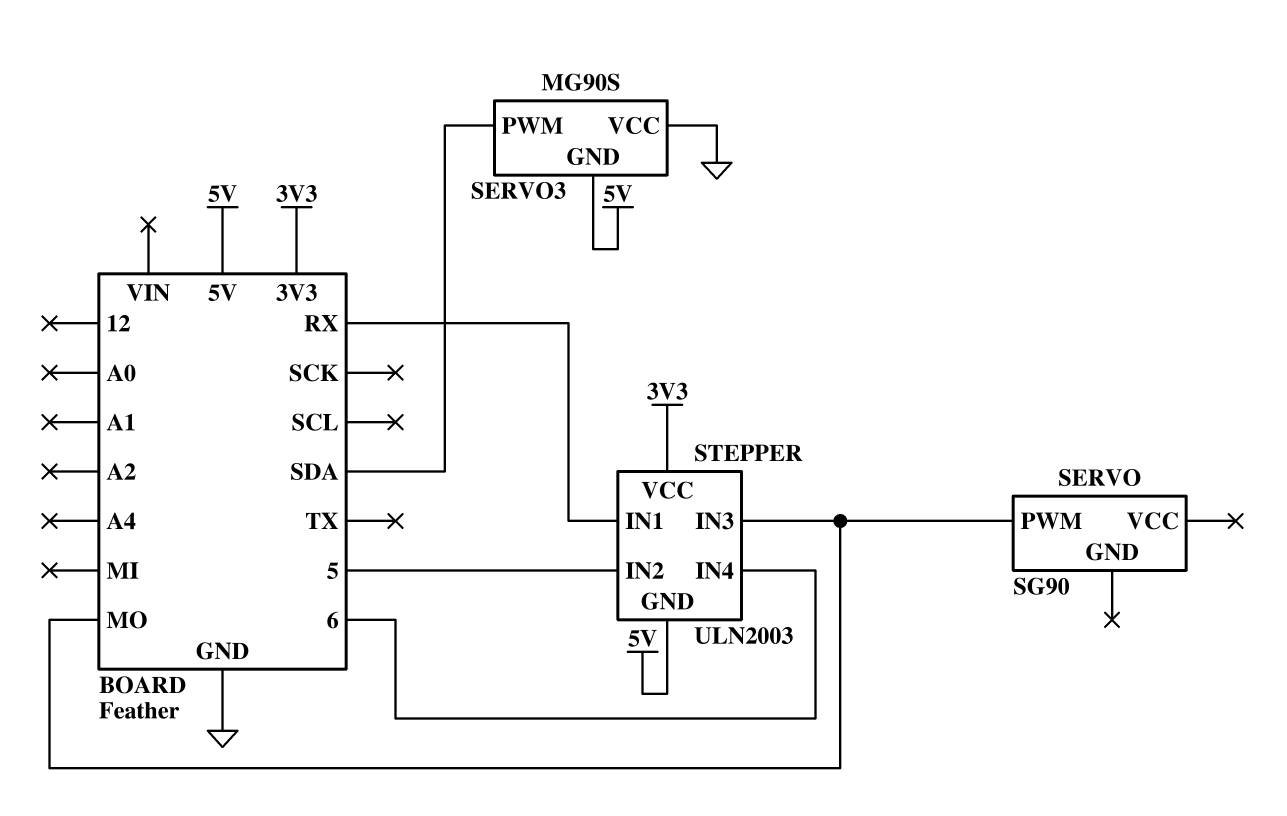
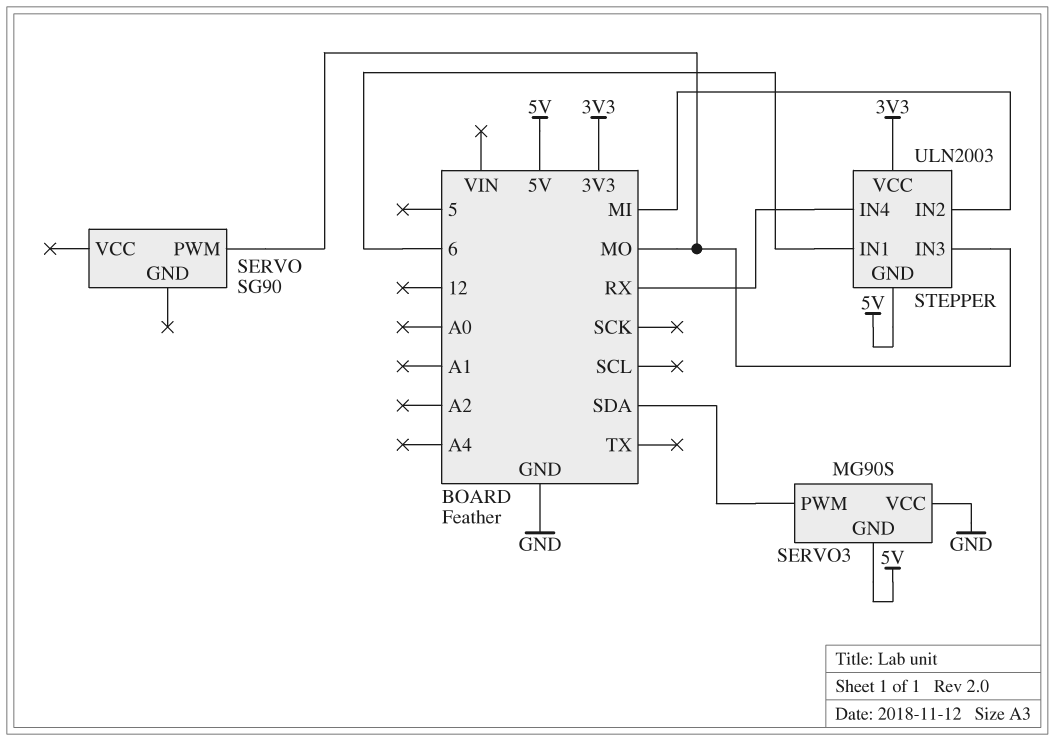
STEPPER pin IN1: RX -> 6
STEPPER pin IN2: 5 -> MI
STEPPER pin IN4: 6 -> RX

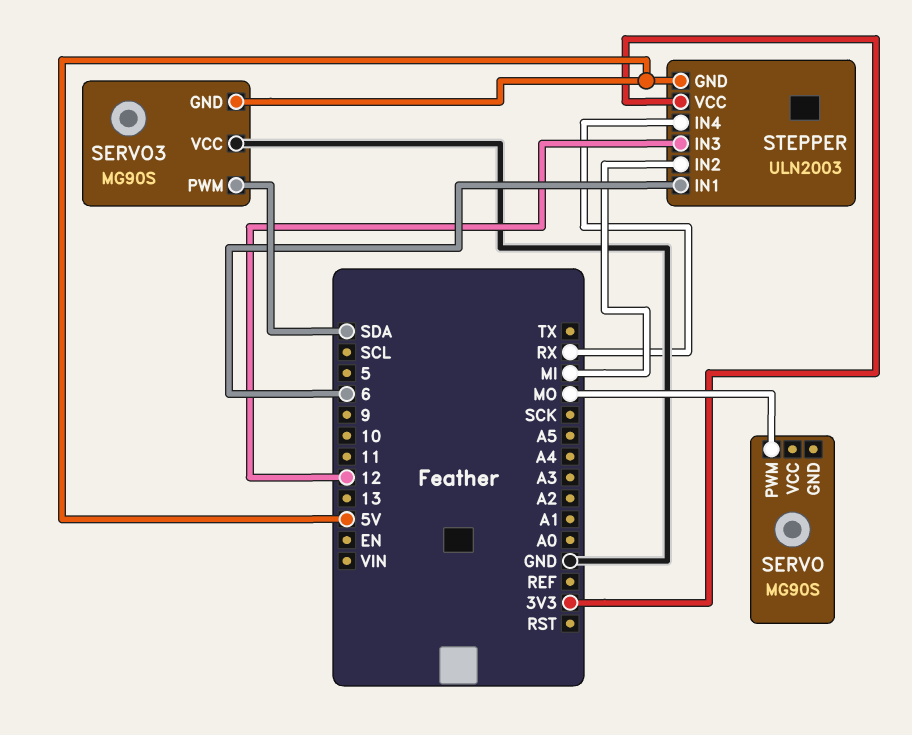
SERVO: SG90 -> MG90S
STEPPER pin IN3: MO -> 12

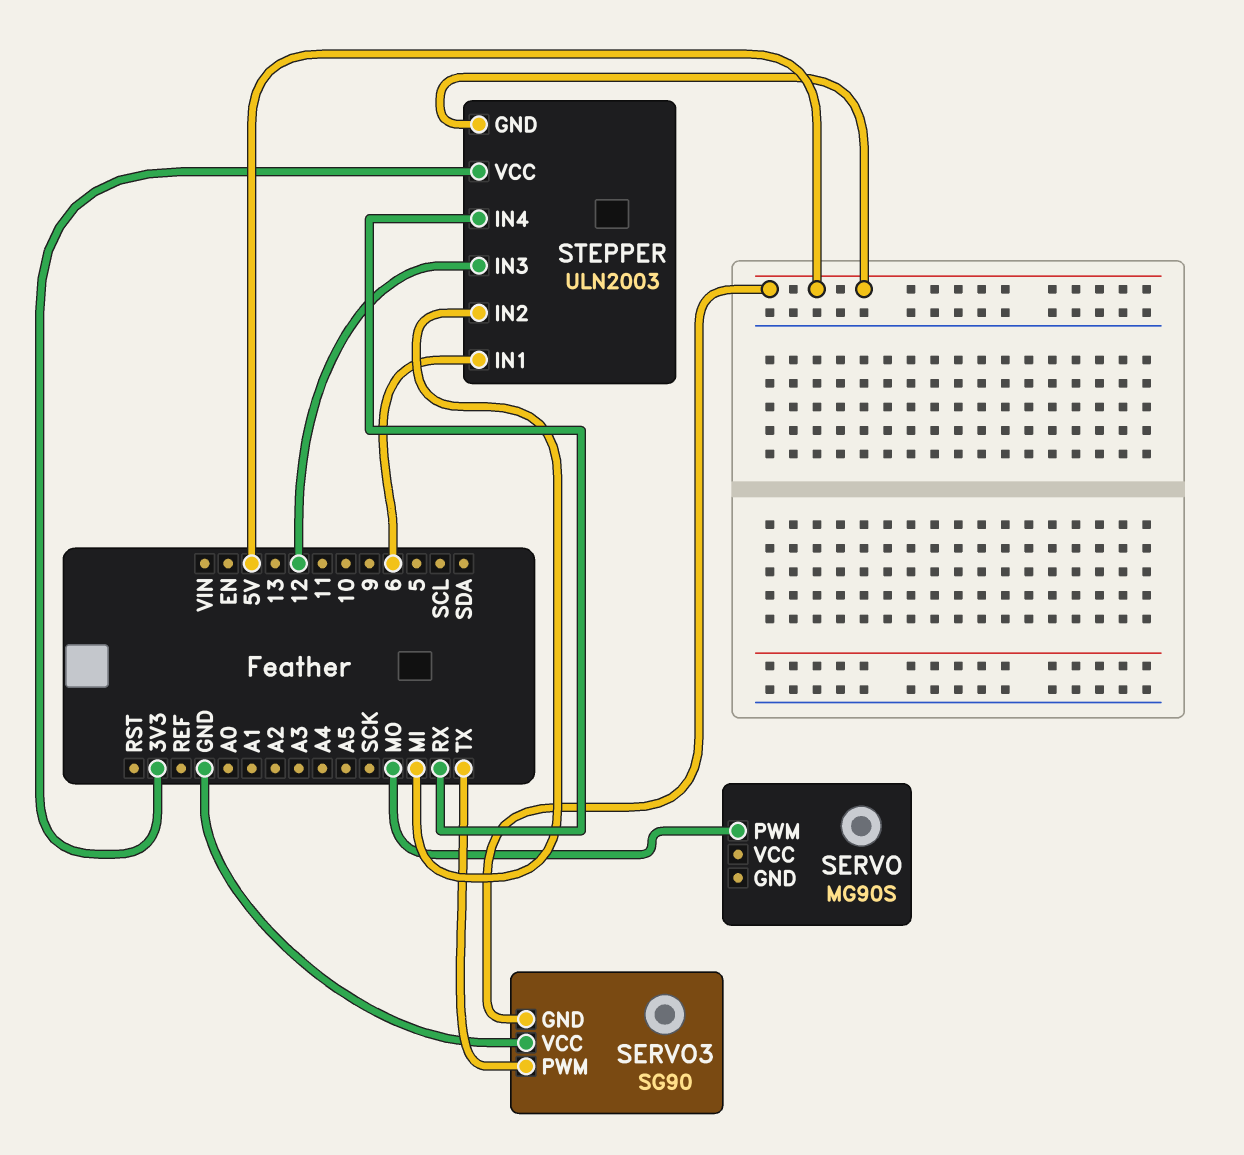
SERVO3: MG90S -> SG90
SERVO3 pin PWM: SDA -> TX

